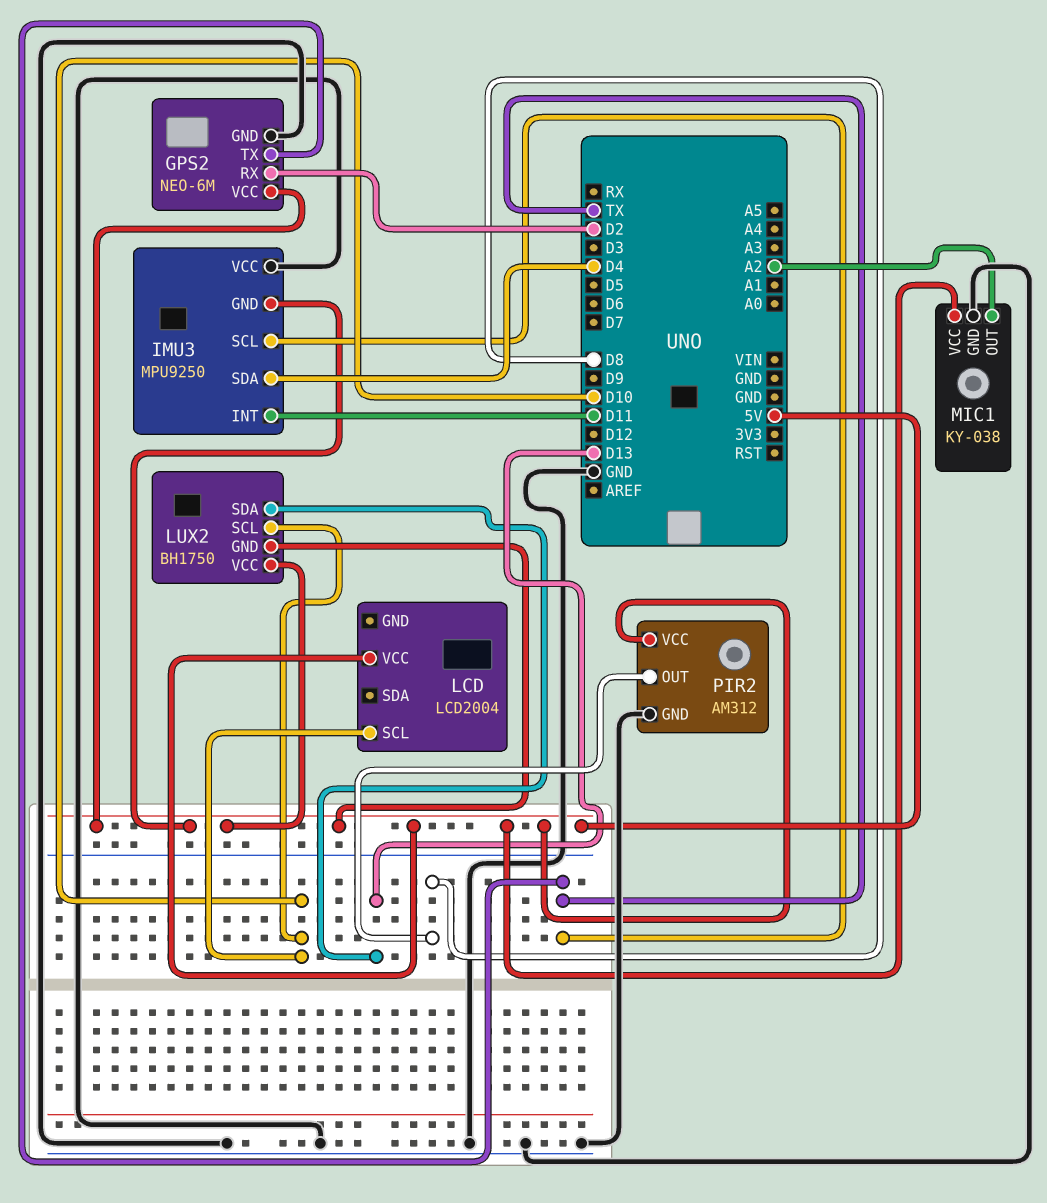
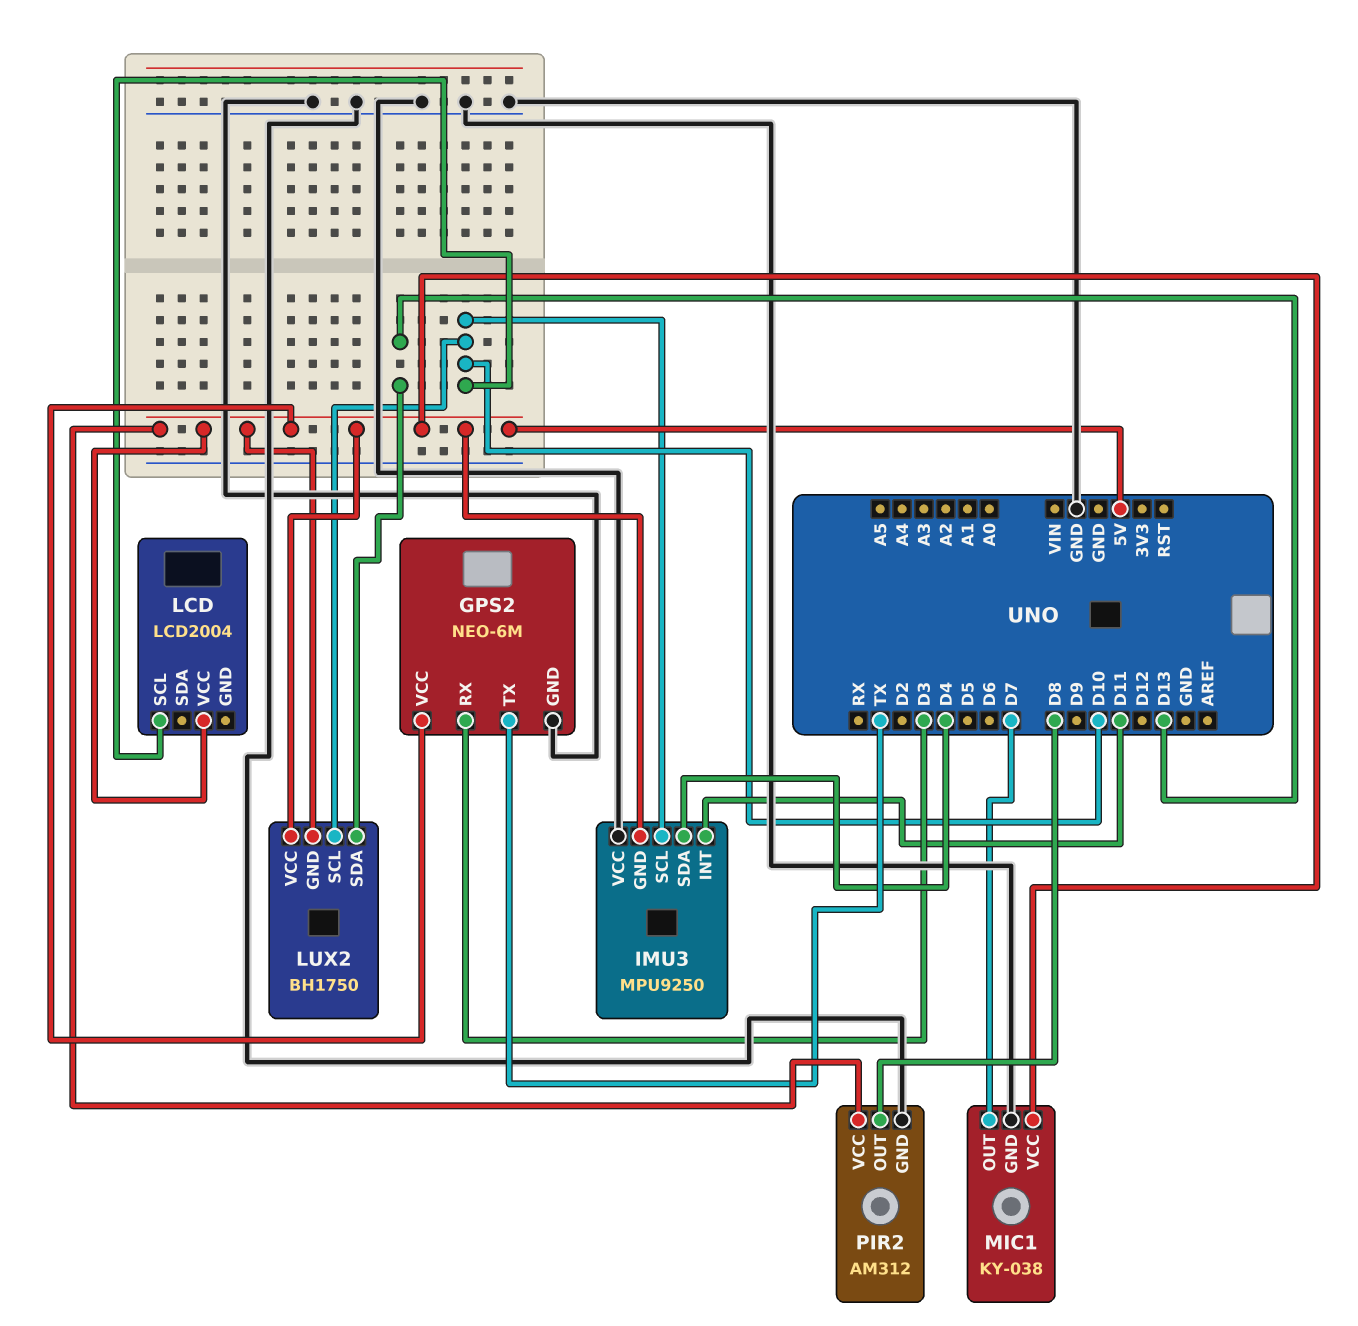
GPS2 pin RX: D2 -> D3
IMU3 pin SCL: TX -> D10
MIC1 pin OUT: A2 -> D7

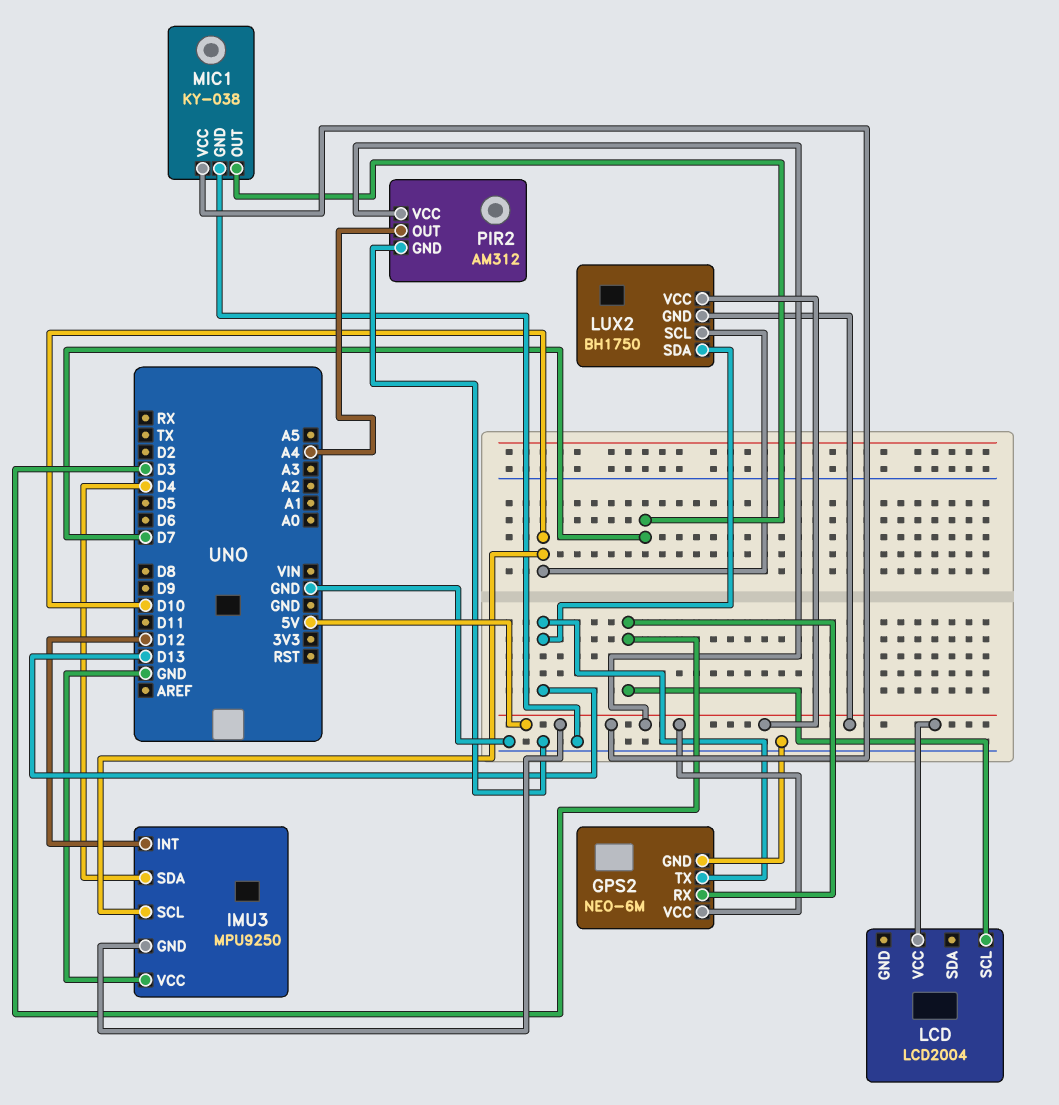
GPS2 pin TX: TX -> D13
IMU3 pin INT: D11 -> D12
LCD pin SCL: D10 -> D3
PIR2 pin OUT: D8 -> A4

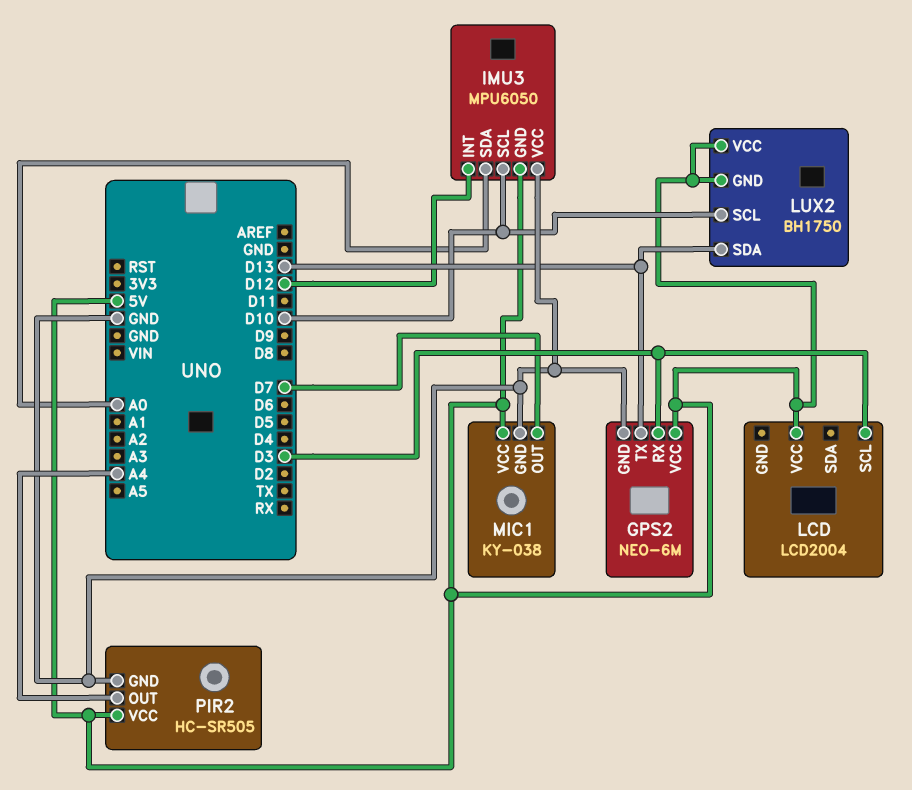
IMU3: MPU9250 -> MPU6050
IMU3 pin SDA: D4 -> A0
PIR2: AM312 -> HC-SR505

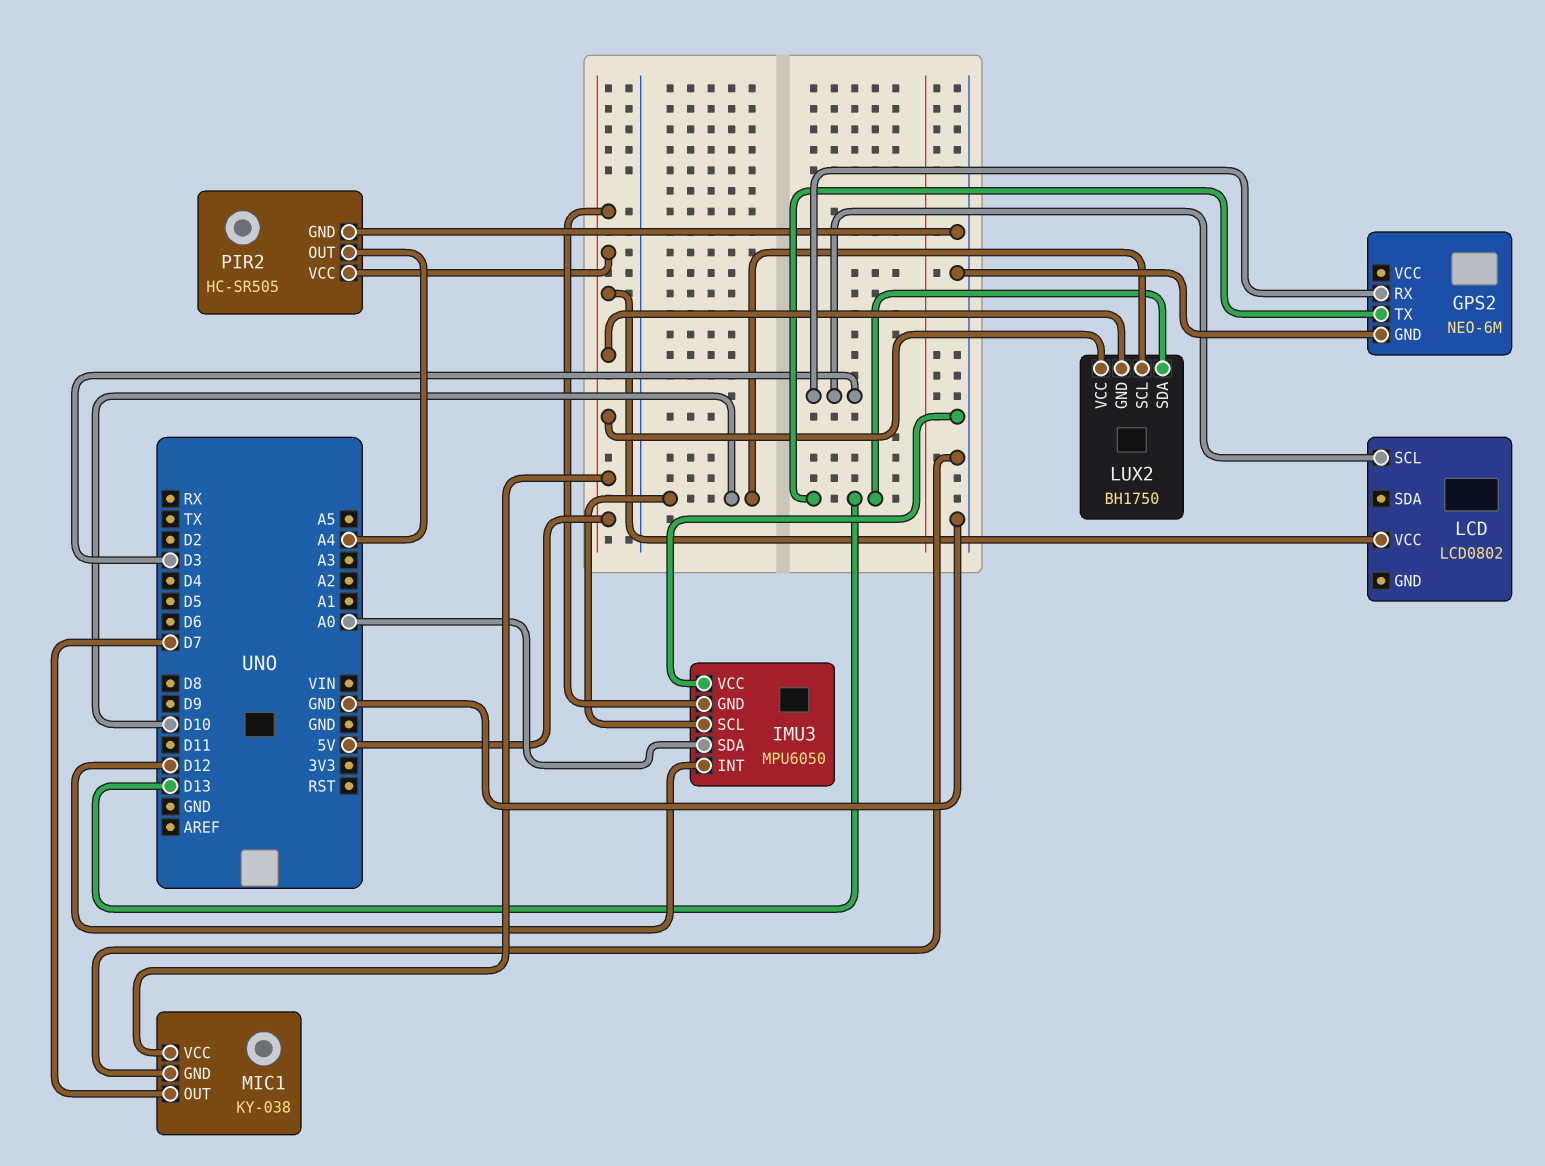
GPS2 pin VCC: 5V -> none
LCD: LCD2004 -> LCD0802

